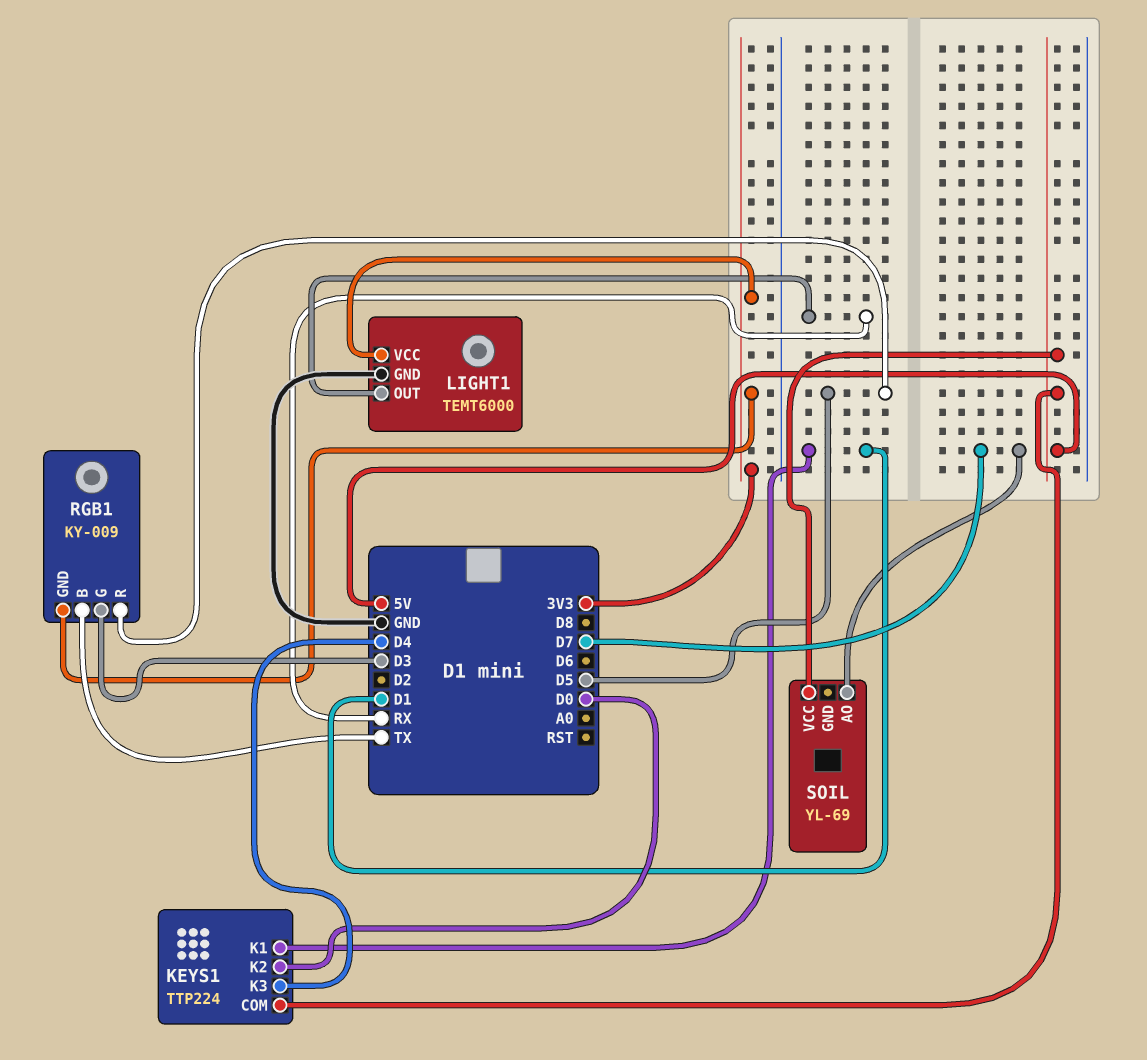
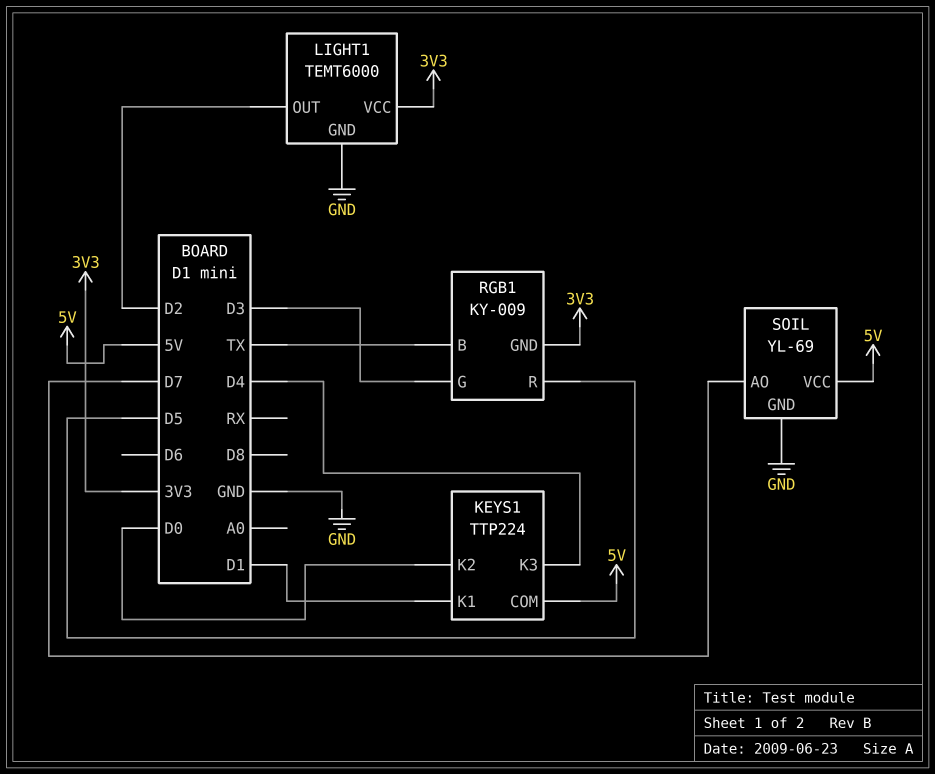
LIGHT1 pin OUT: RX -> D2
SOIL pin GND: none -> GND

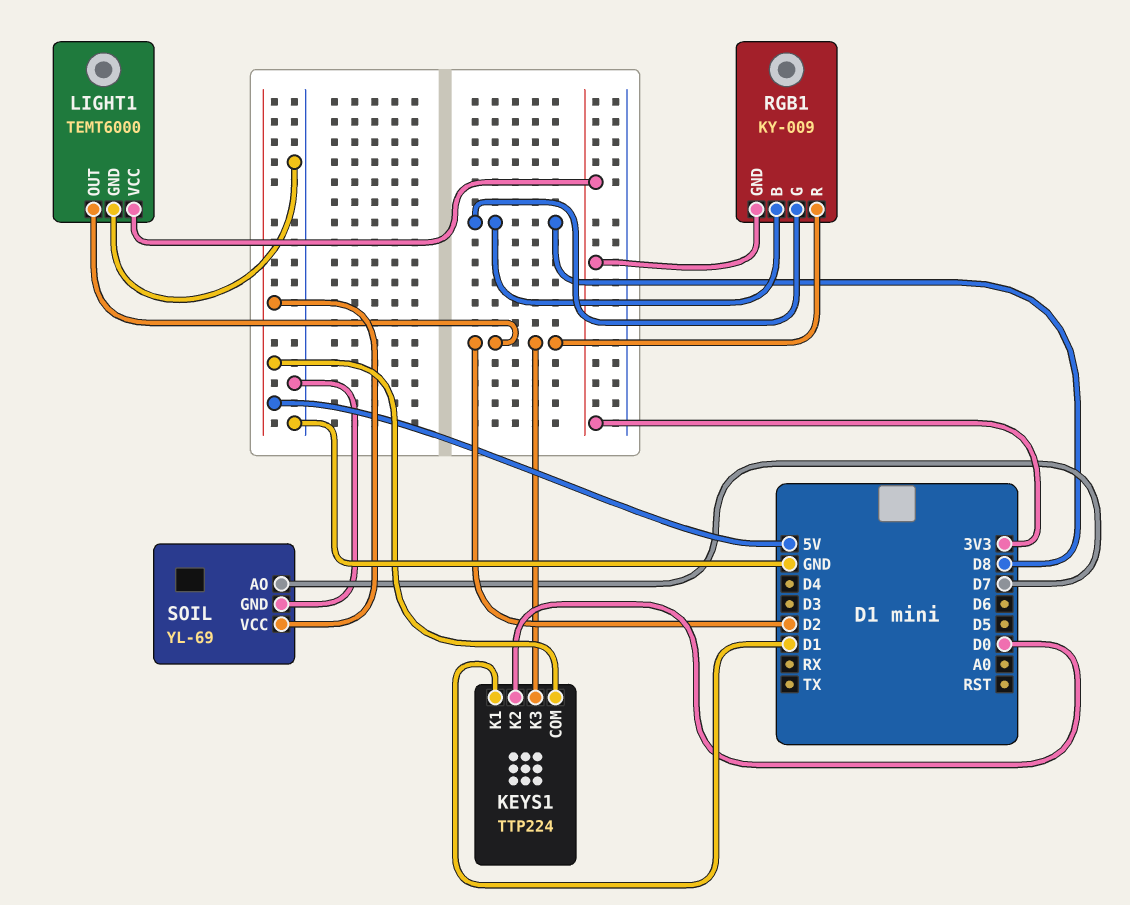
KEYS1 pin K3: D4 -> D2
RGB1 pin B: TX -> D8
RGB1 pin G: D3 -> D8
RGB1 pin R: D5 -> D2

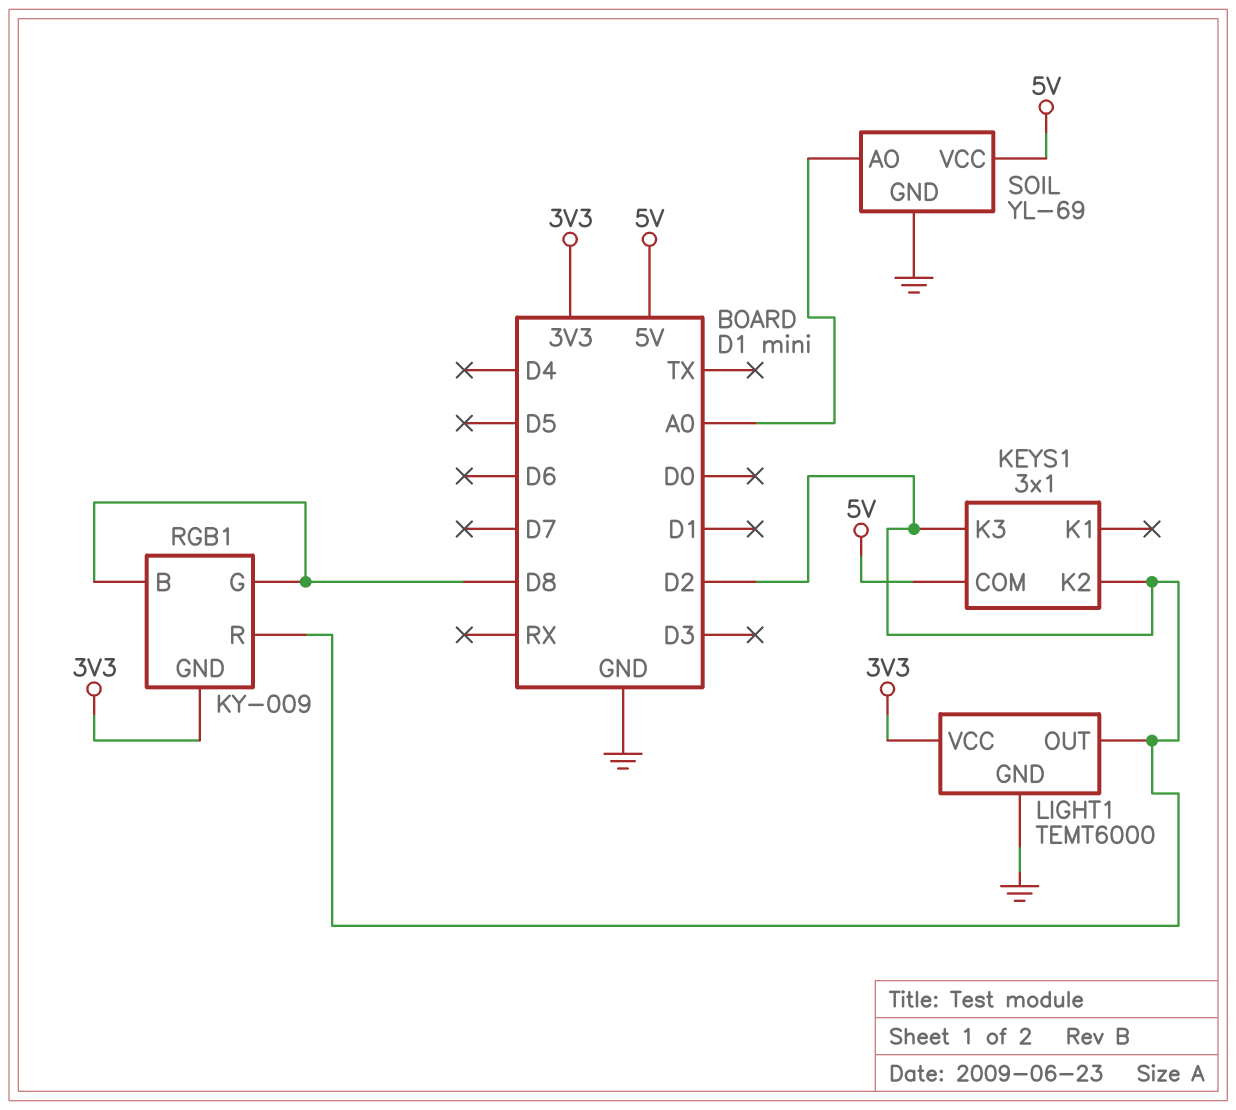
KEYS1: TTP224 -> 3x1
KEYS1 pin K1: D1 -> none
KEYS1 pin K2: D0 -> D2
SOIL pin AO: D7 -> A0

